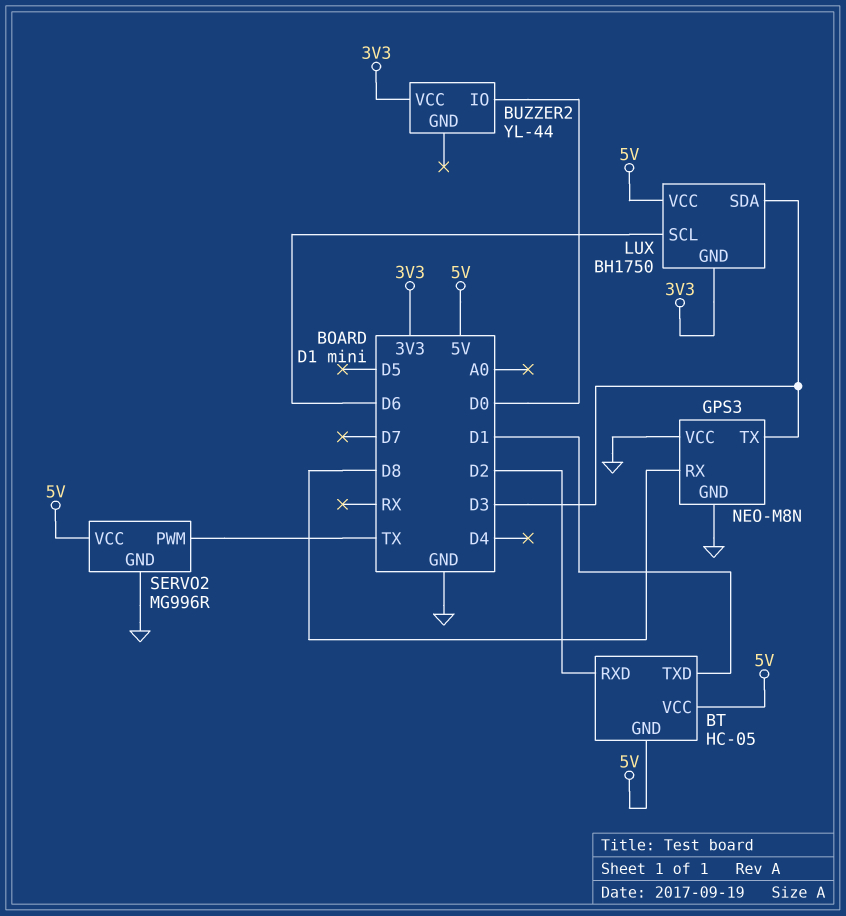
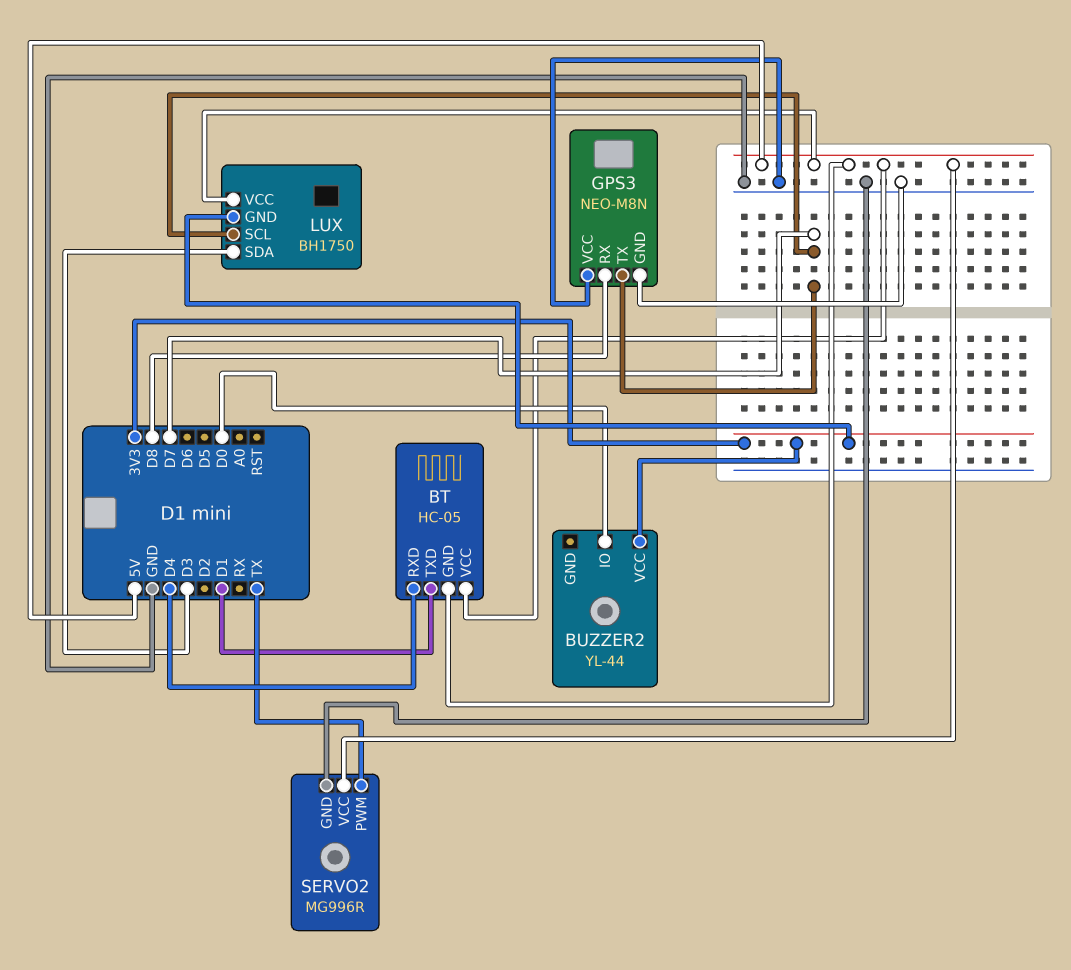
BT pin RXD: D2 -> D4
GPS3 pin TX: D3 -> D7
LUX pin SCL: D6 -> D7

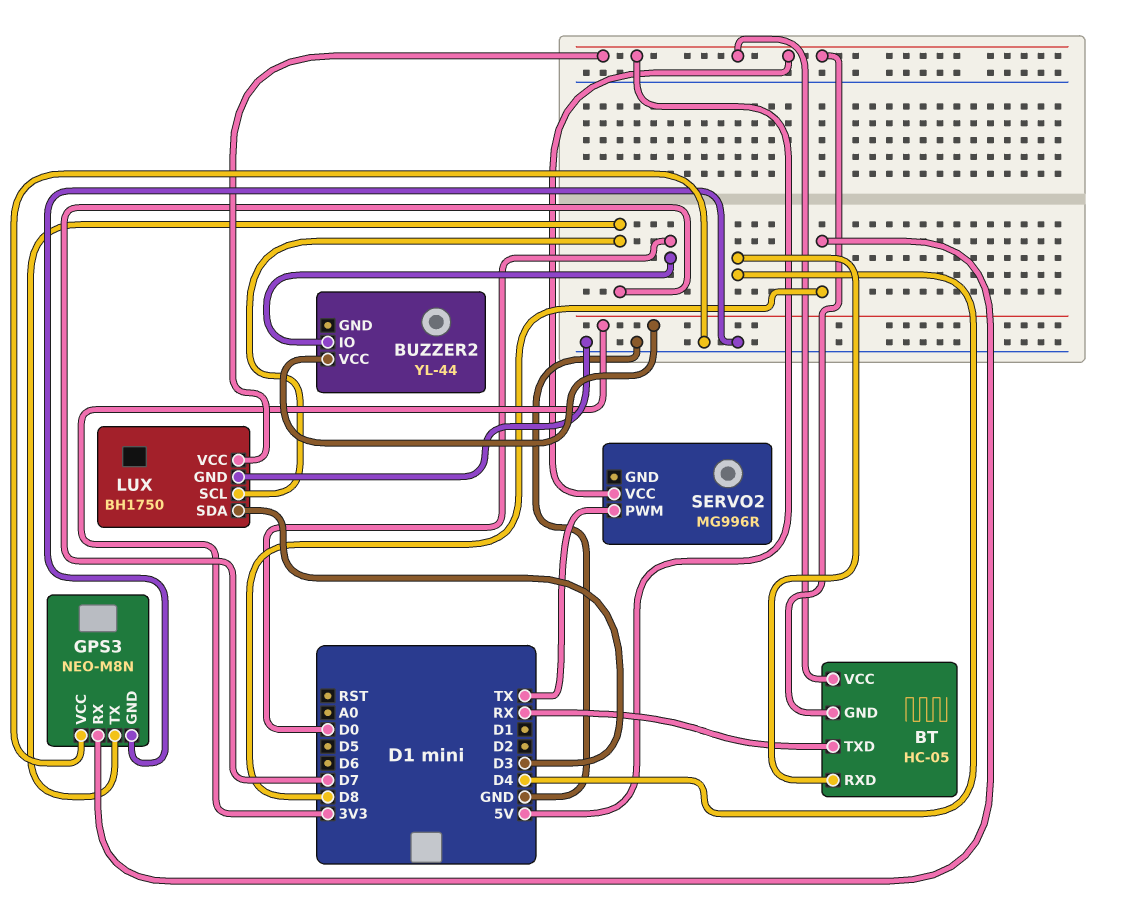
BT pin TXD: D1 -> RX
LUX pin GND: 3V3 -> GND
SERVO2 pin GND: GND -> none

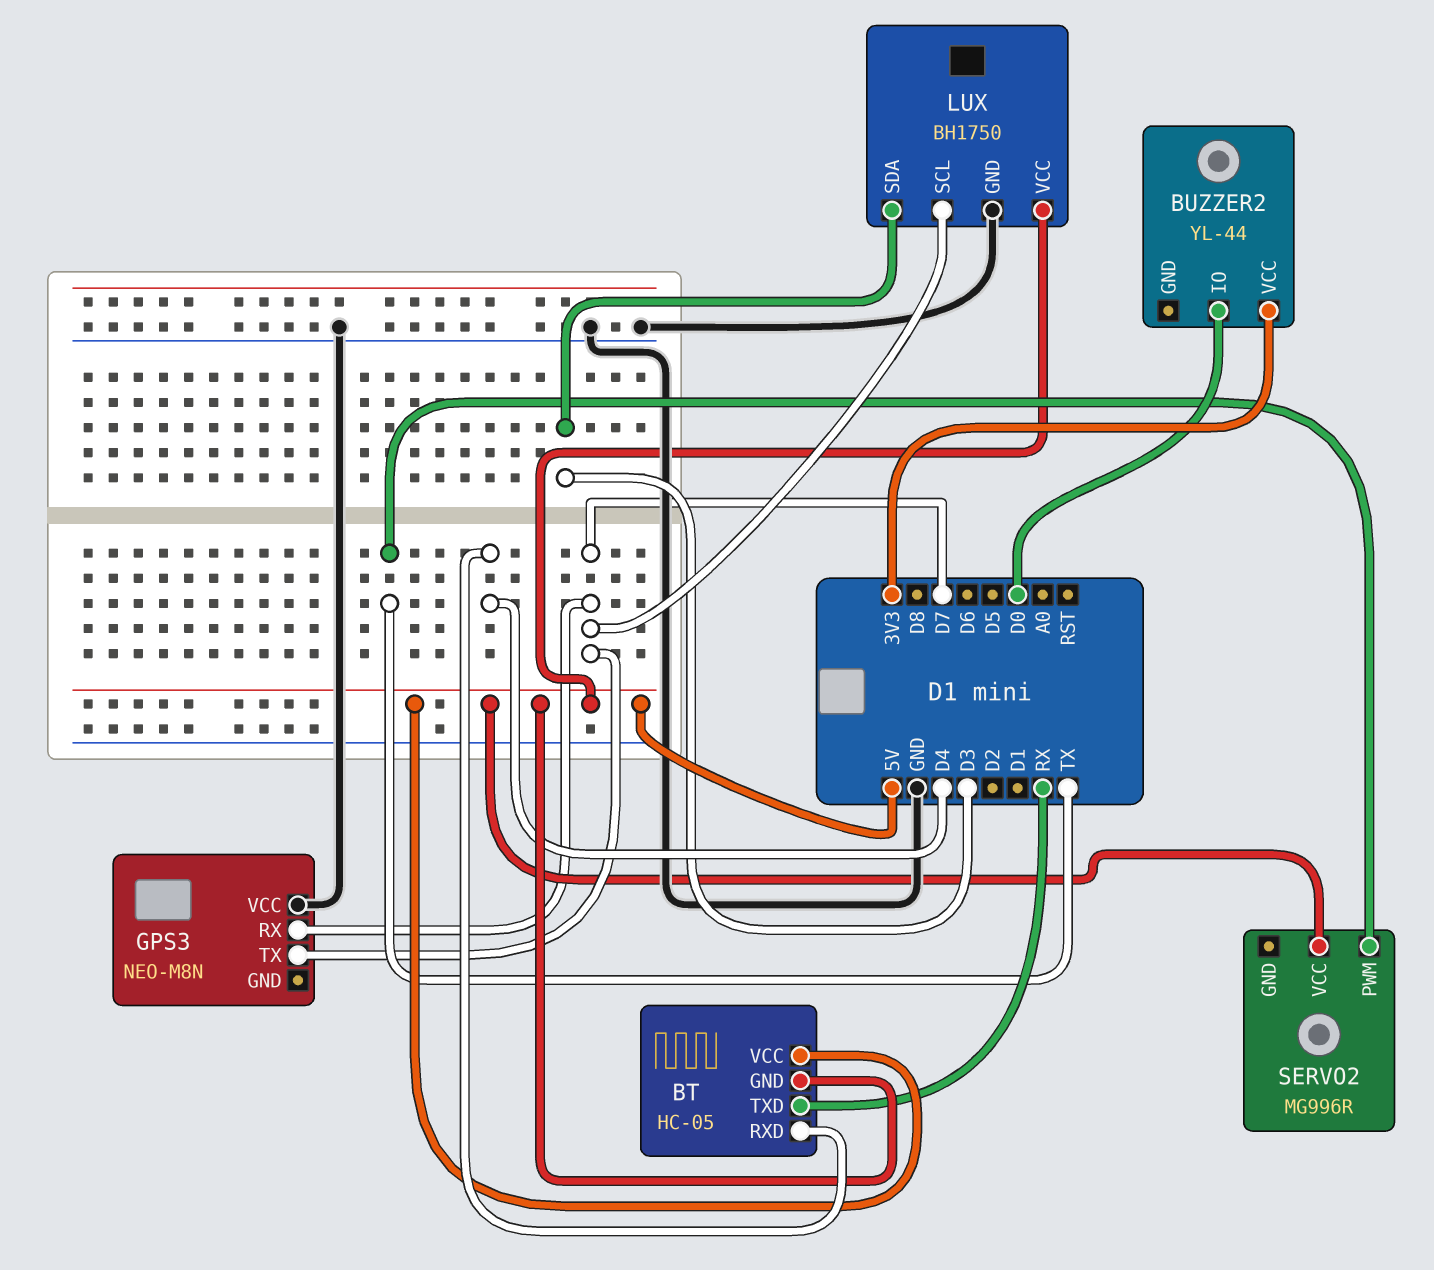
GPS3 pin GND: GND -> none
GPS3 pin RX: D8 -> D7

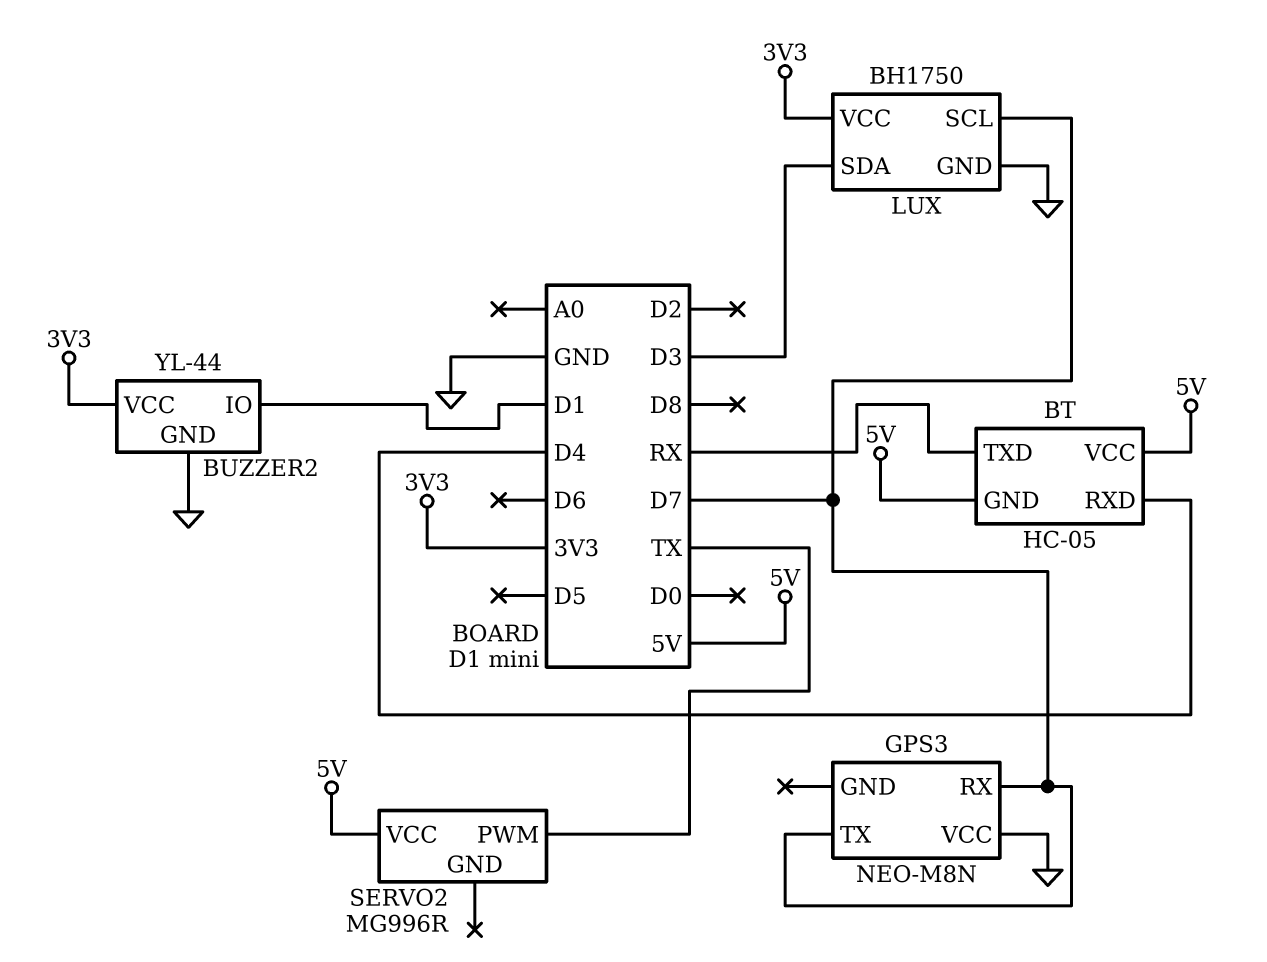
BUZZER2 pin GND: none -> GND
BUZZER2 pin IO: D0 -> D1
LUX pin VCC: 5V -> 3V3

